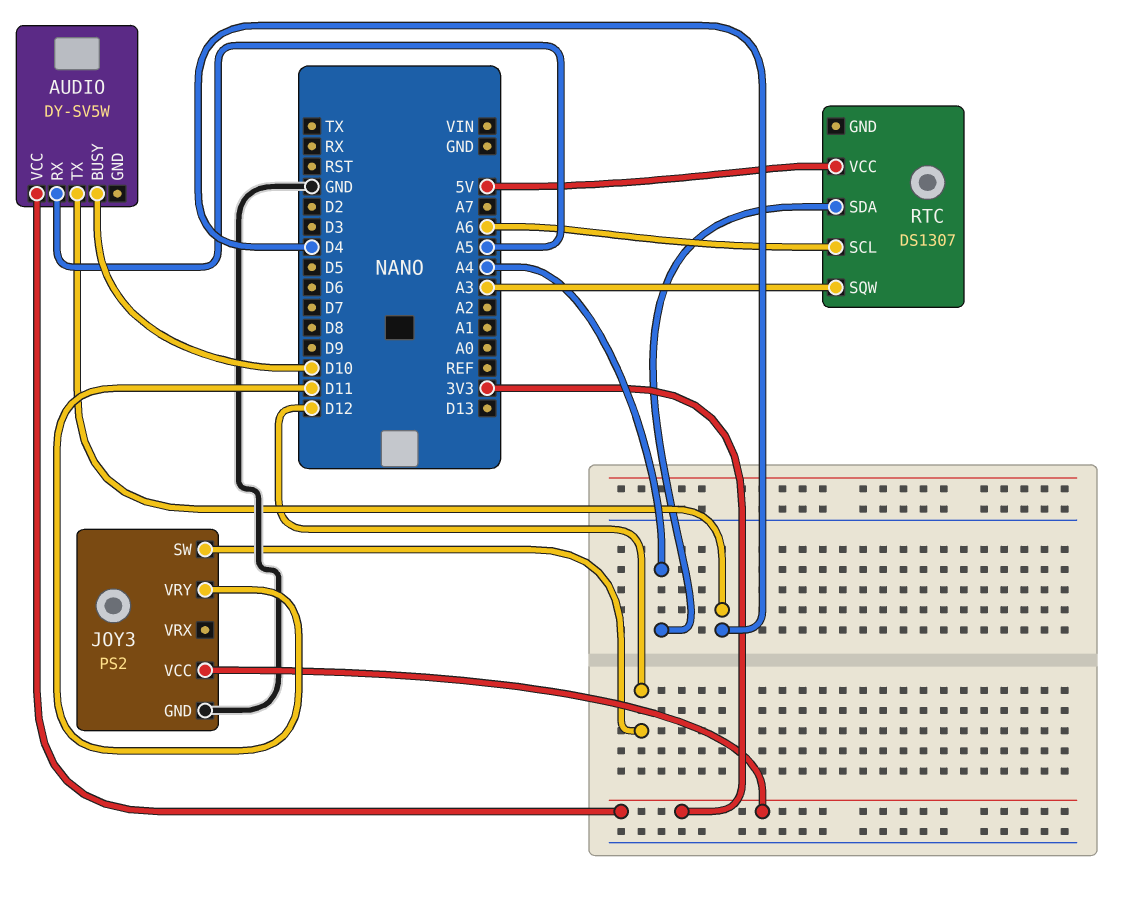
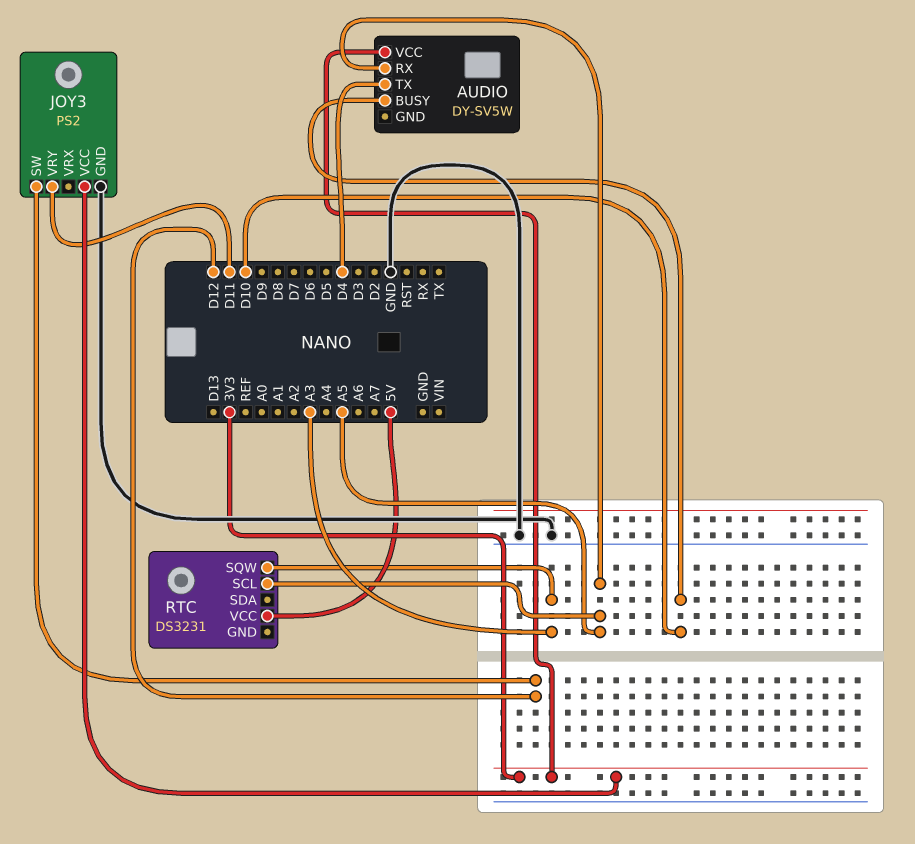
RTC: DS1307 -> DS3231
RTC pin SCL: A6 -> A5
RTC pin SDA: A4 -> none

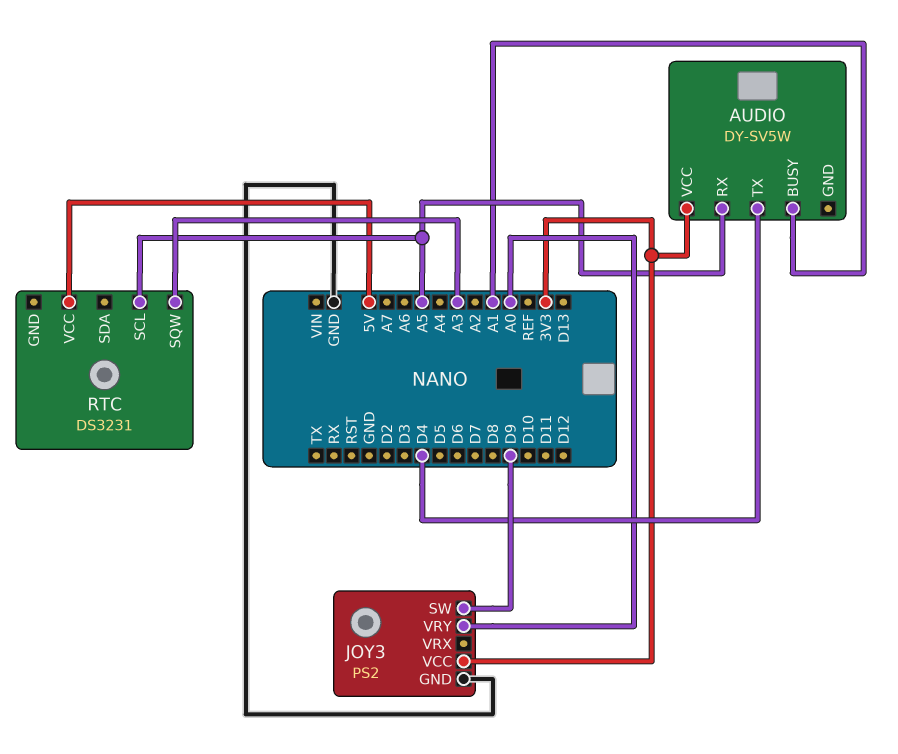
AUDIO pin BUSY: D10 -> A1
JOY3 pin SW: D12 -> D9
JOY3 pin VRY: D11 -> A0

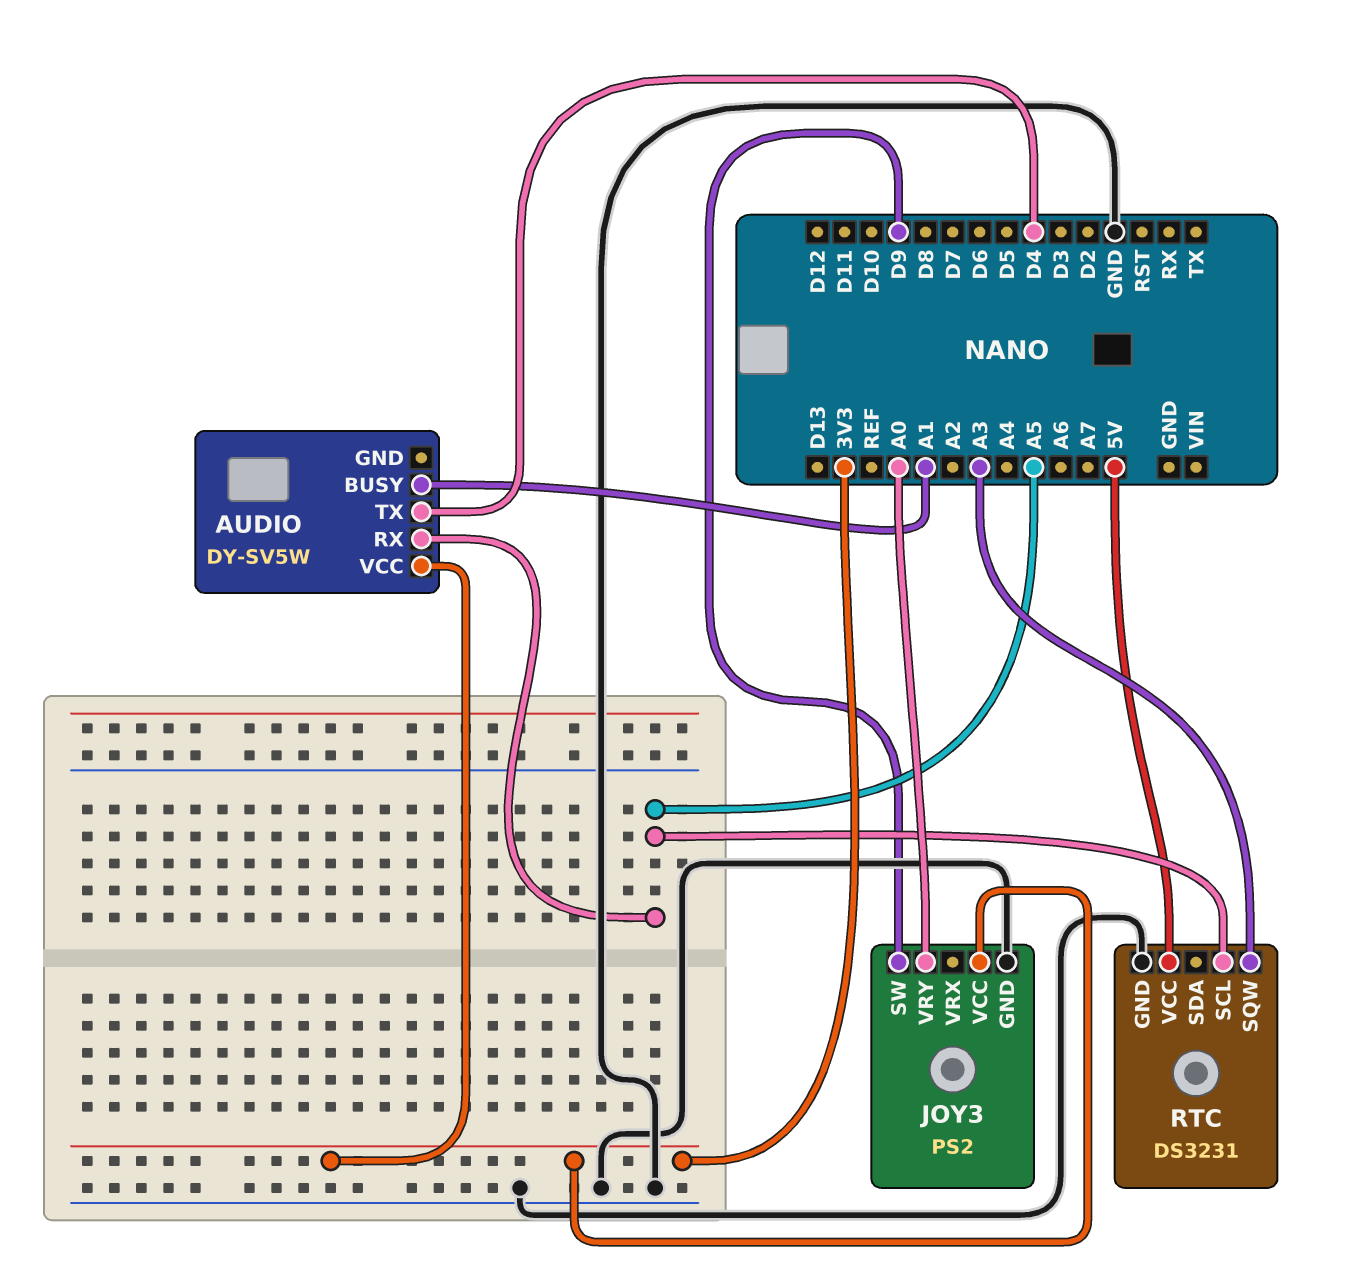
RTC pin GND: none -> GND

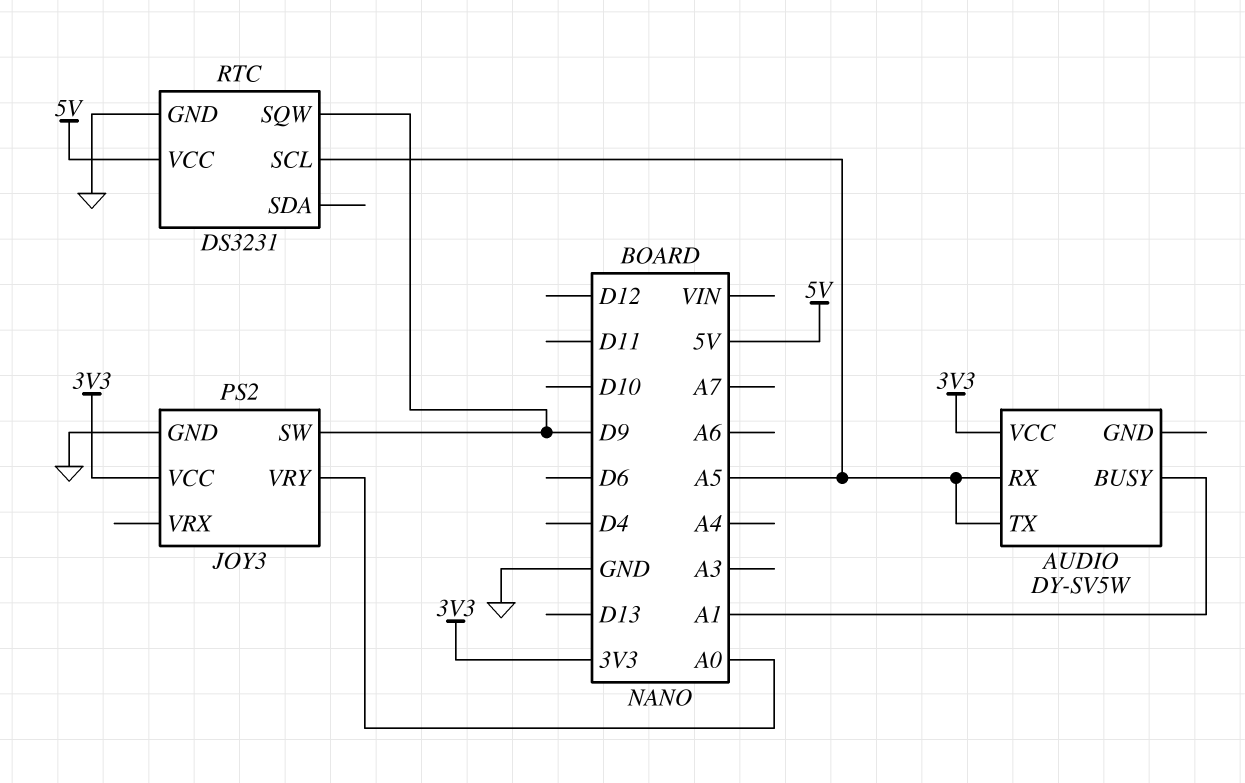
AUDIO pin TX: D4 -> A5
RTC pin SQW: A3 -> D9

